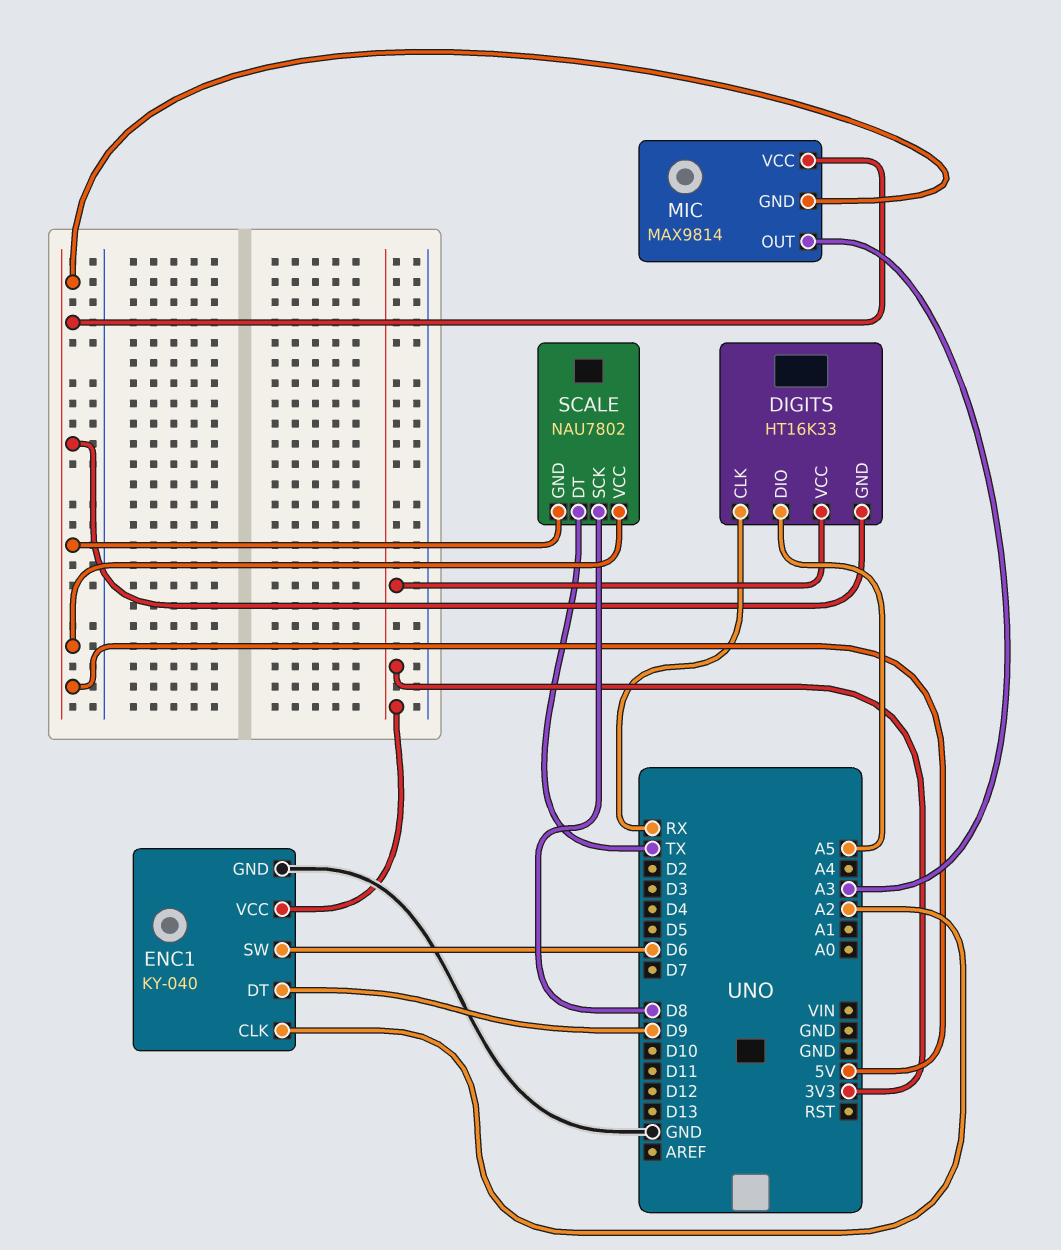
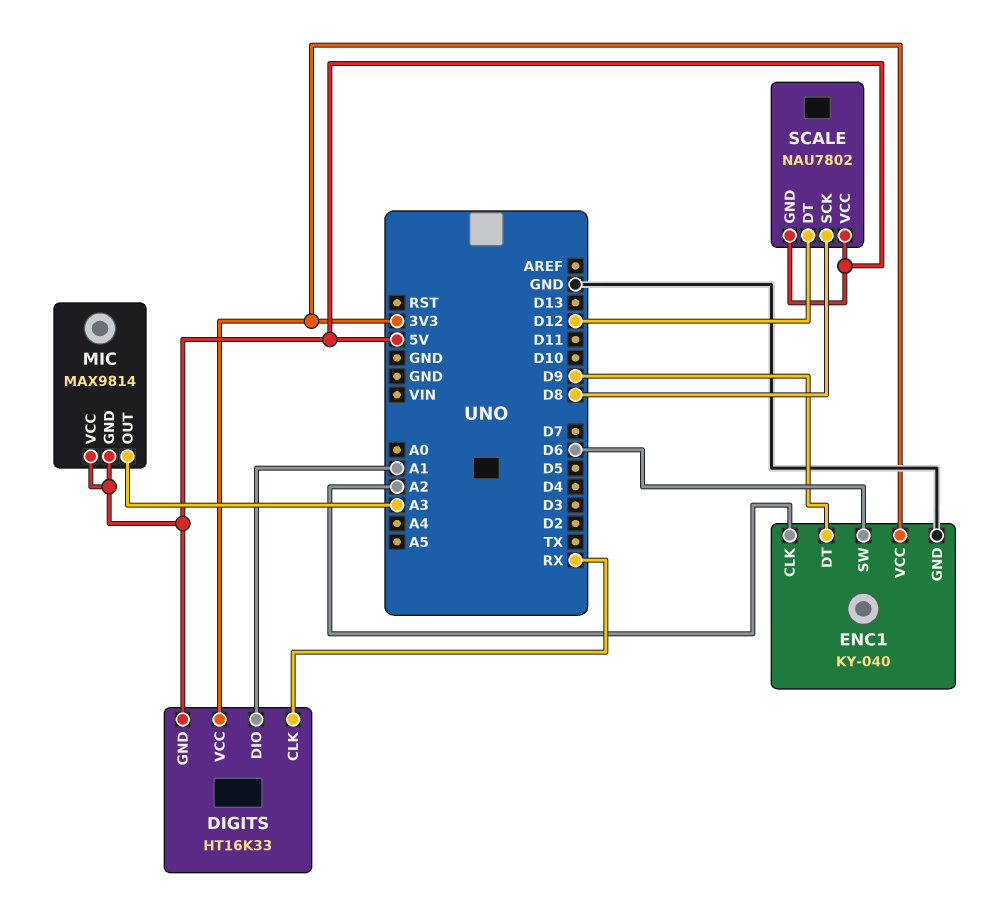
DIGITS pin DIO: A5 -> A1
SCALE pin DT: TX -> D12

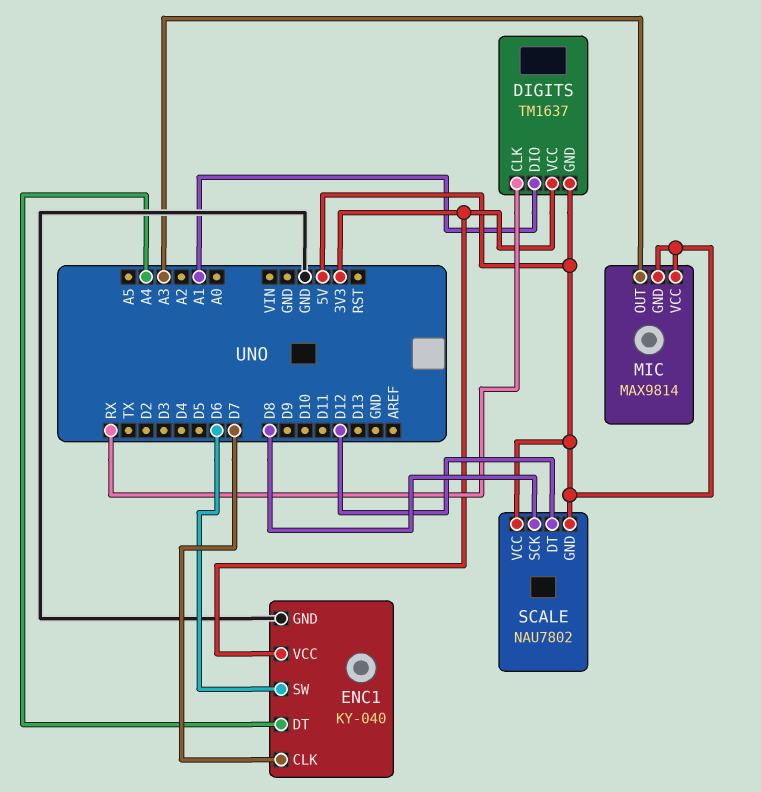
DIGITS: HT16K33 -> TM1637
ENC1 pin CLK: A2 -> D7
ENC1 pin DT: D9 -> A4

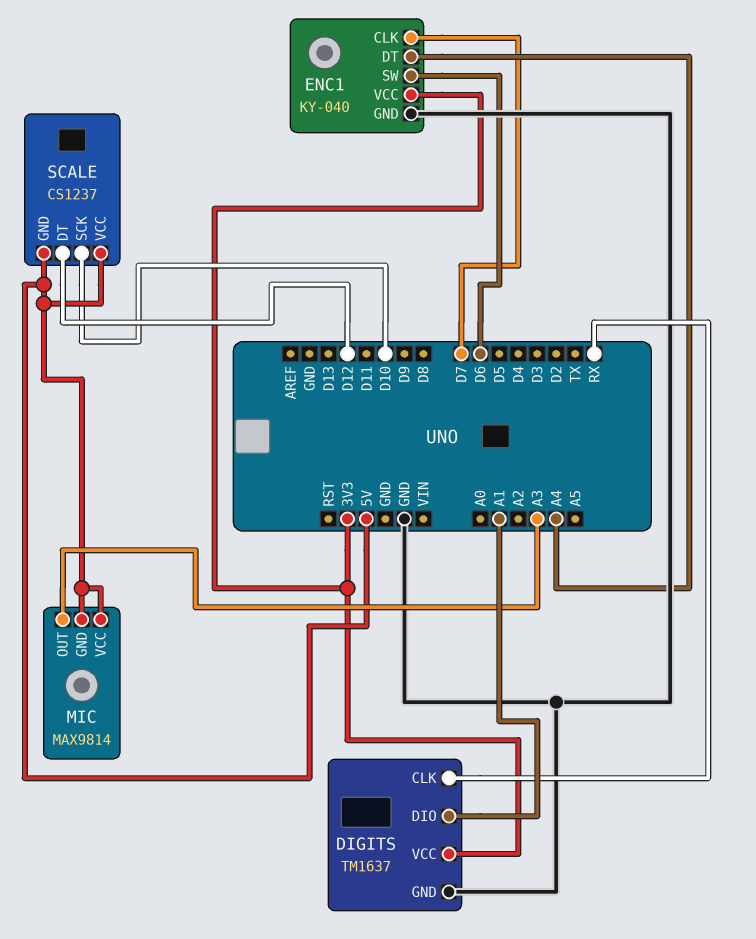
DIGITS pin GND: 5V -> GND
SCALE: NAU7802 -> CS1237
SCALE pin SCK: D8 -> D10

